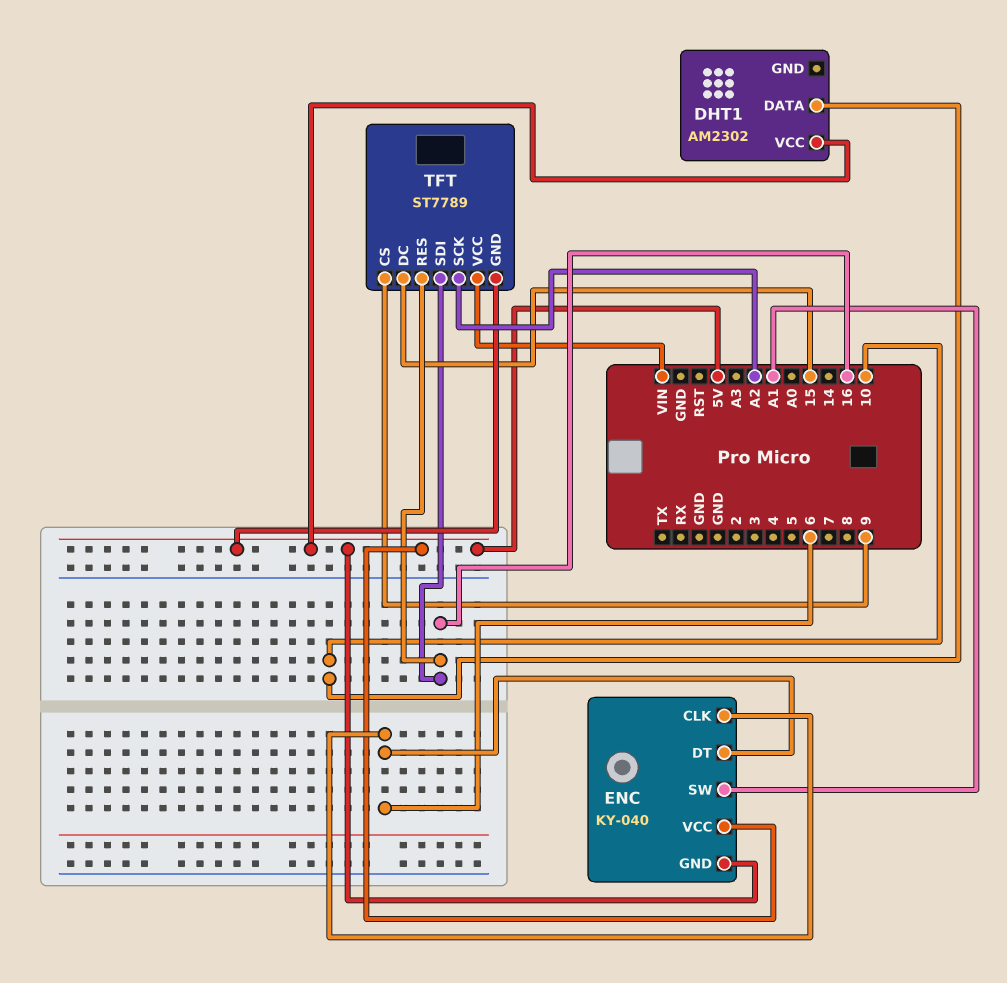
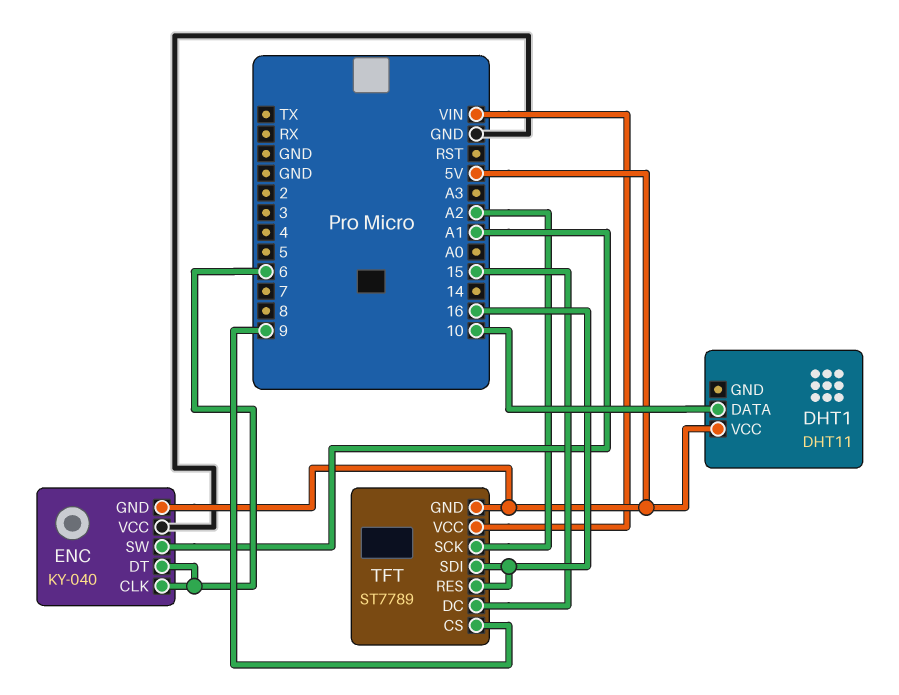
DHT1: AM2302 -> DHT11
ENC pin VCC: 5V -> GND

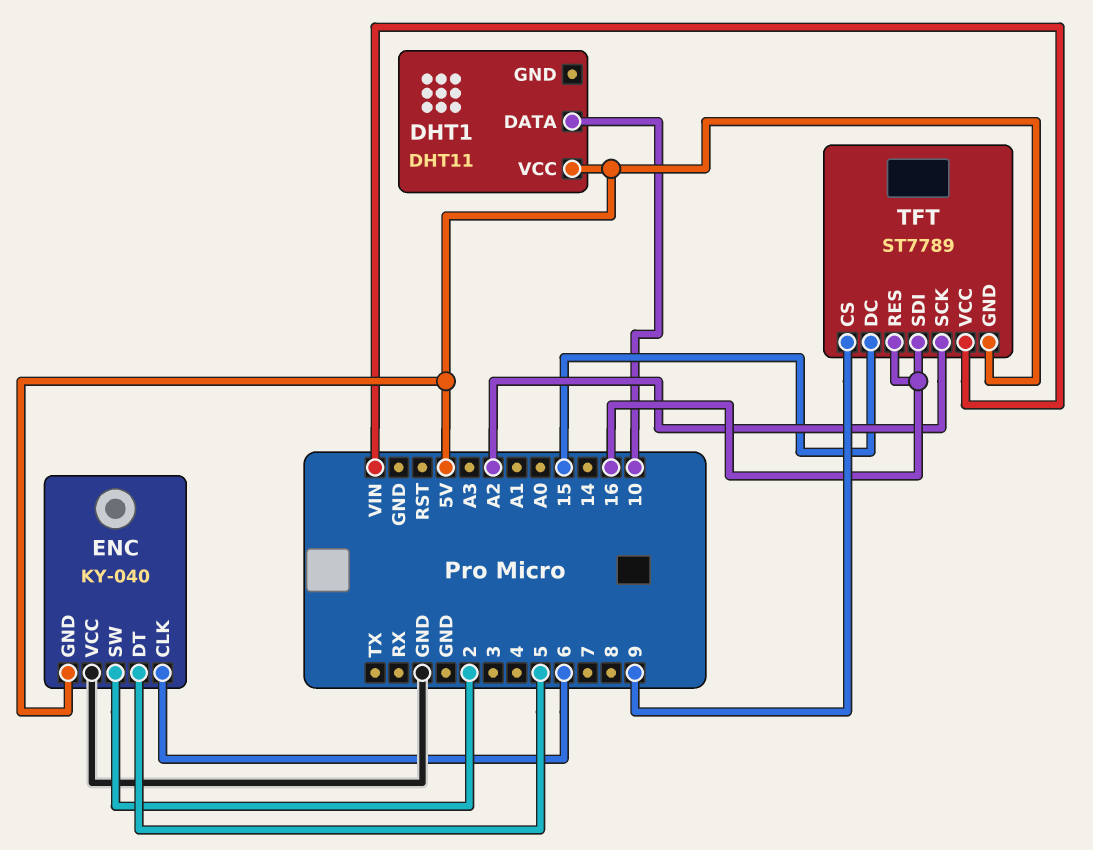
ENC pin DT: 6 -> 5
ENC pin SW: A1 -> 2

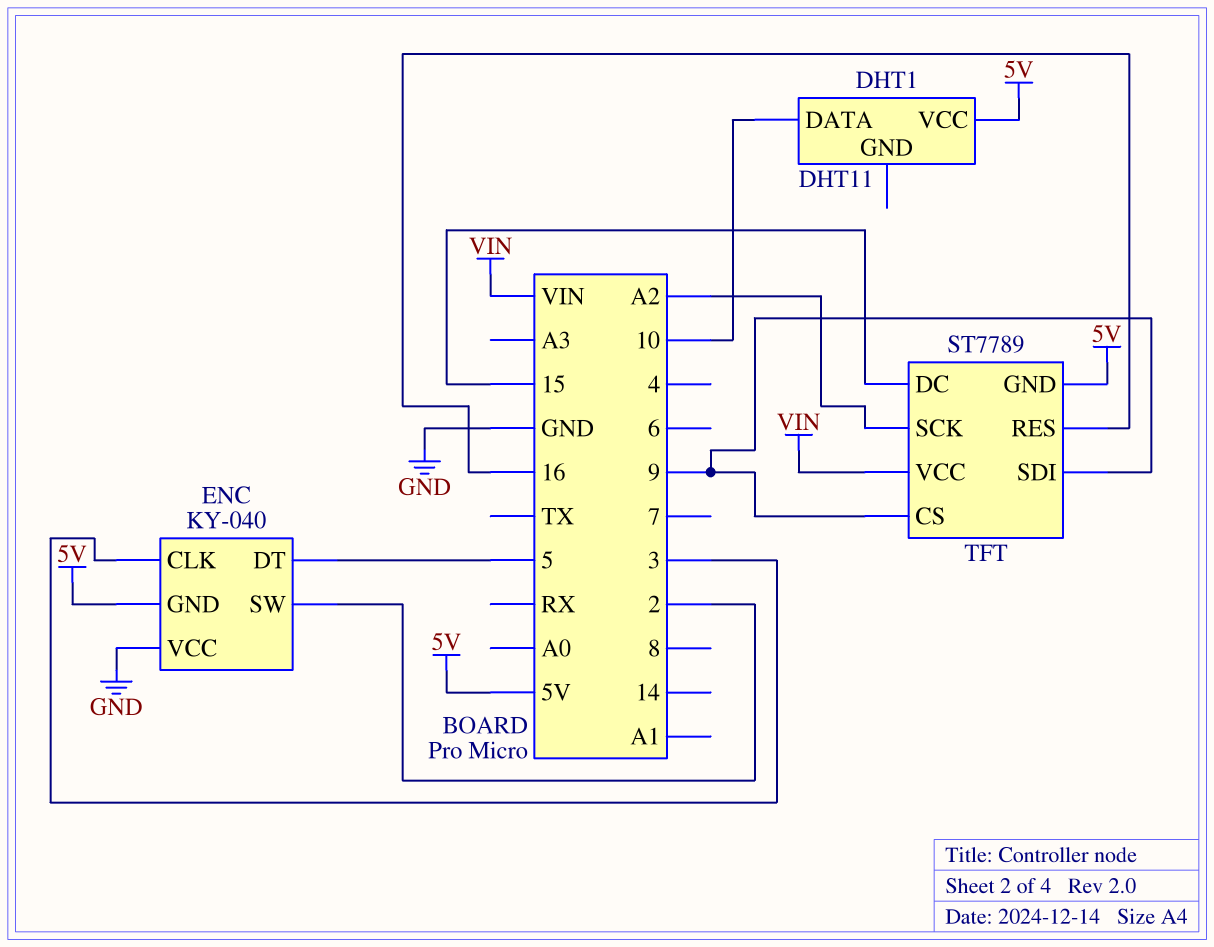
ENC pin CLK: 6 -> 3
TFT pin SDI: 16 -> 9

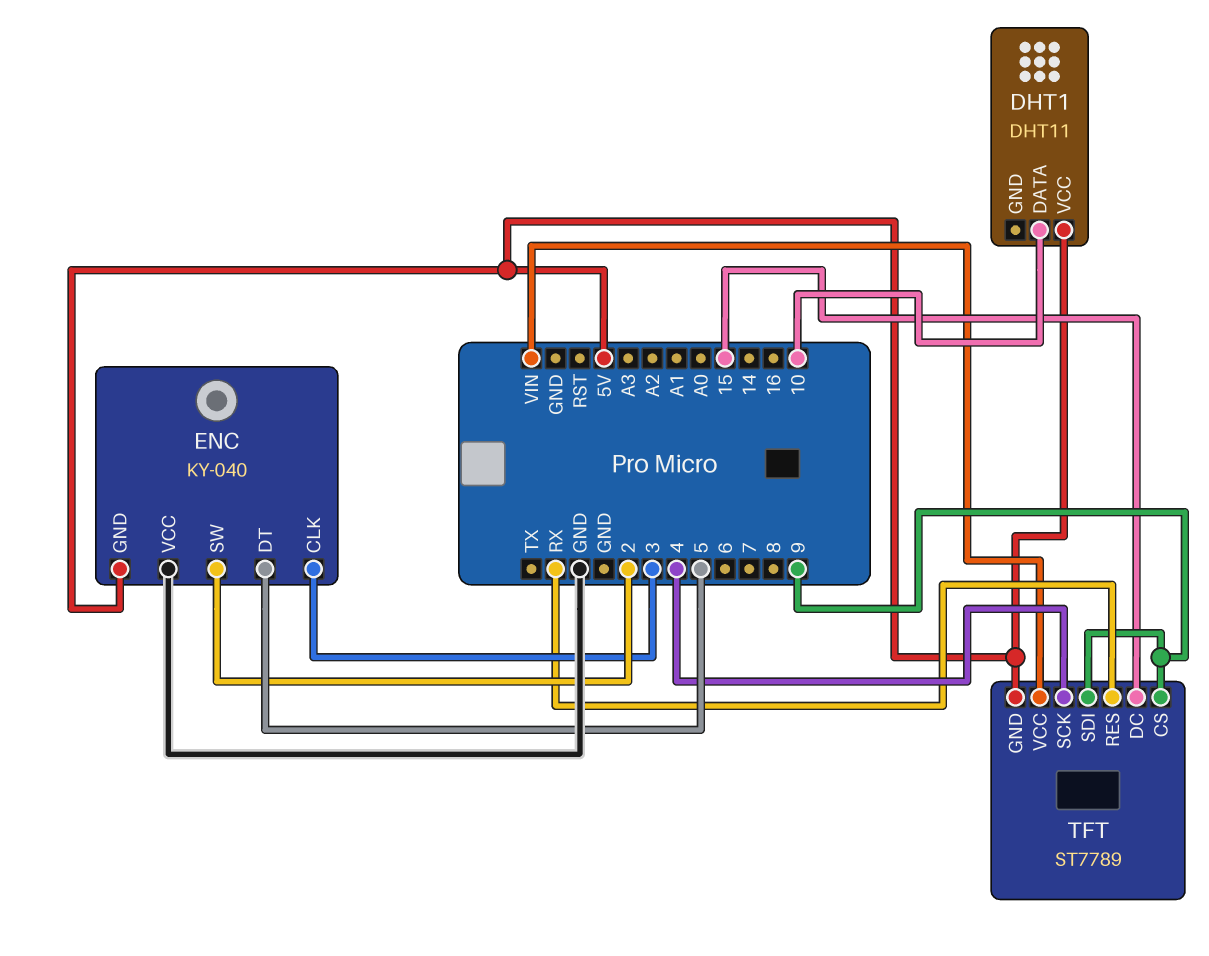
TFT pin RES: 16 -> RX
TFT pin SCK: A2 -> 4

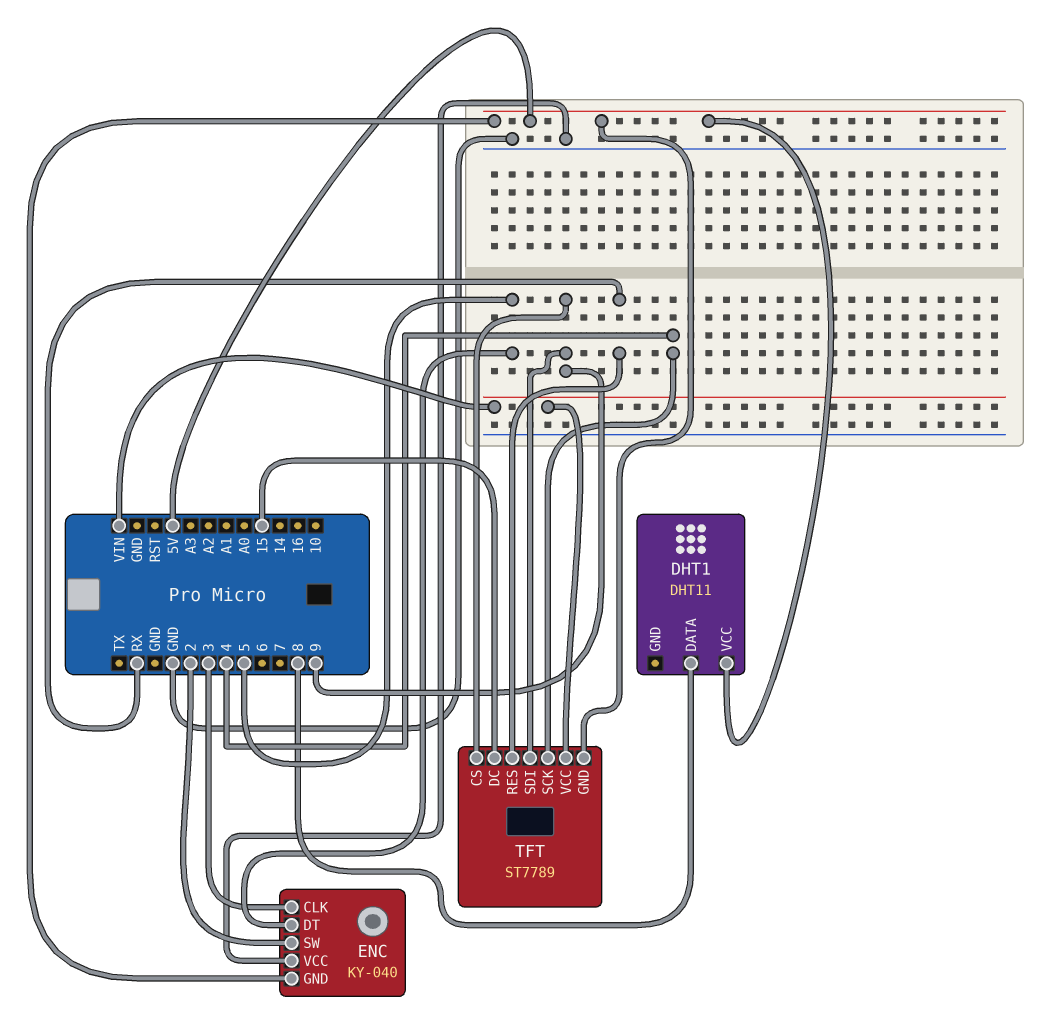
DHT1 pin DATA: 10 -> 8

